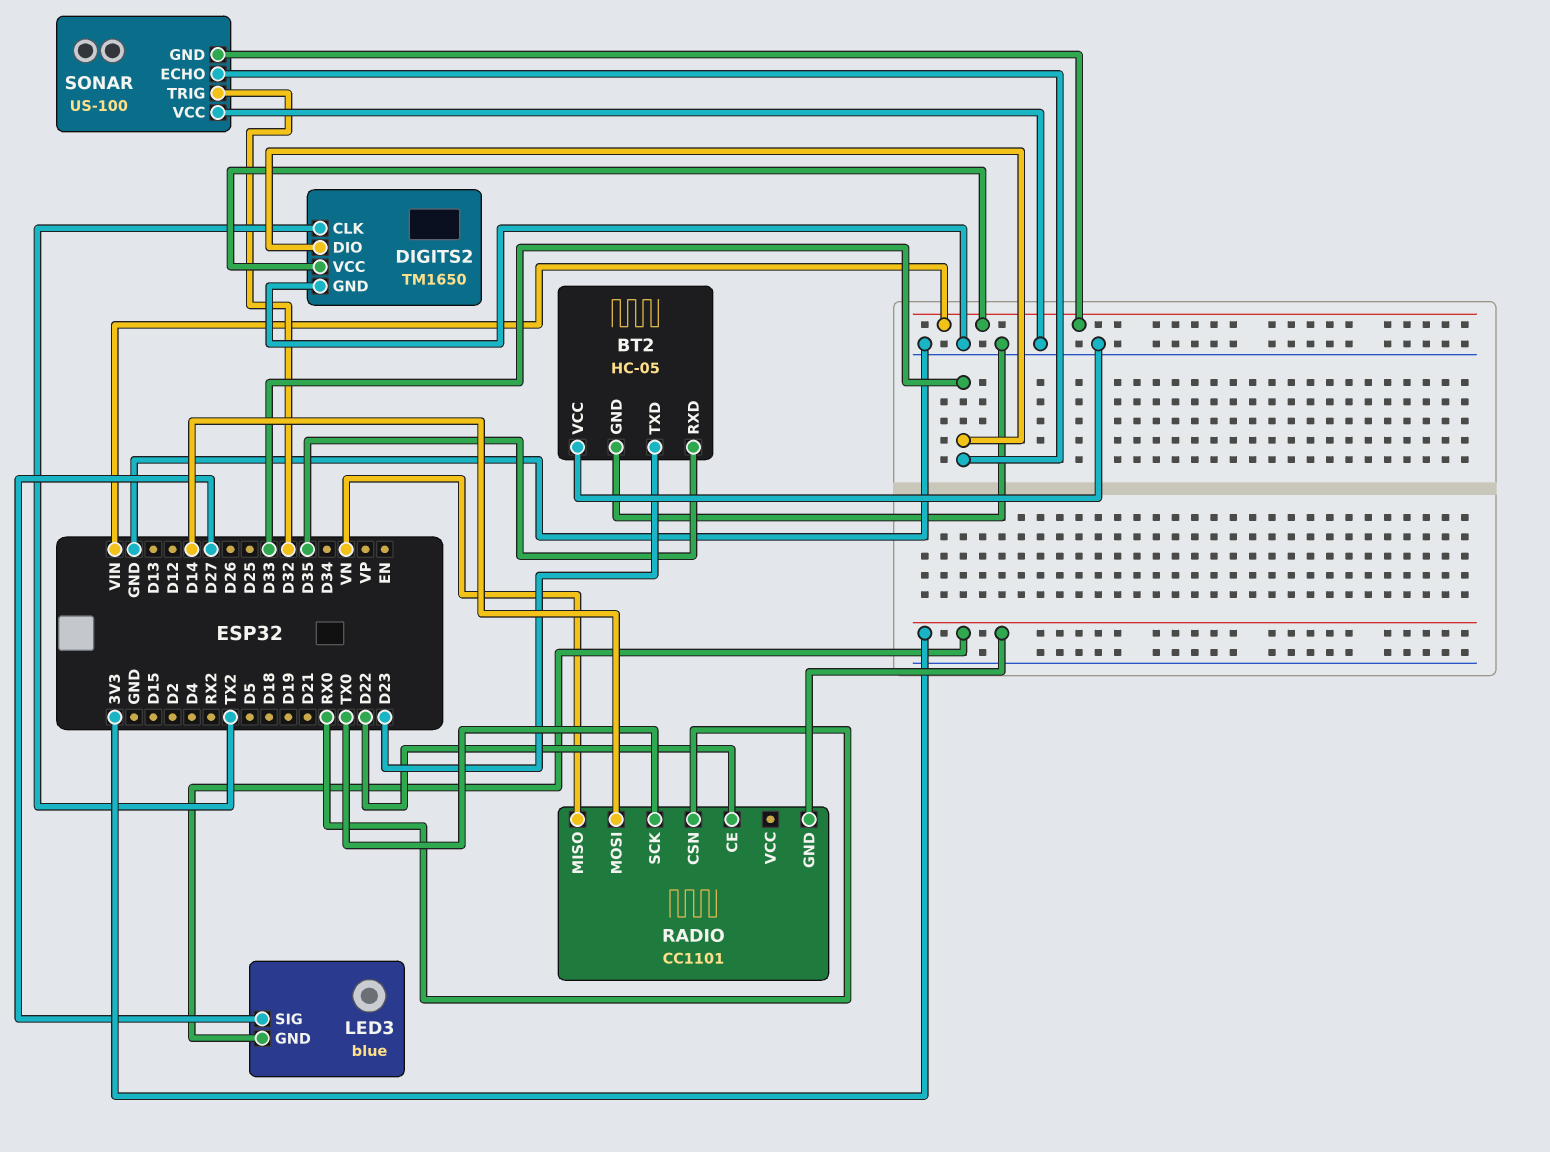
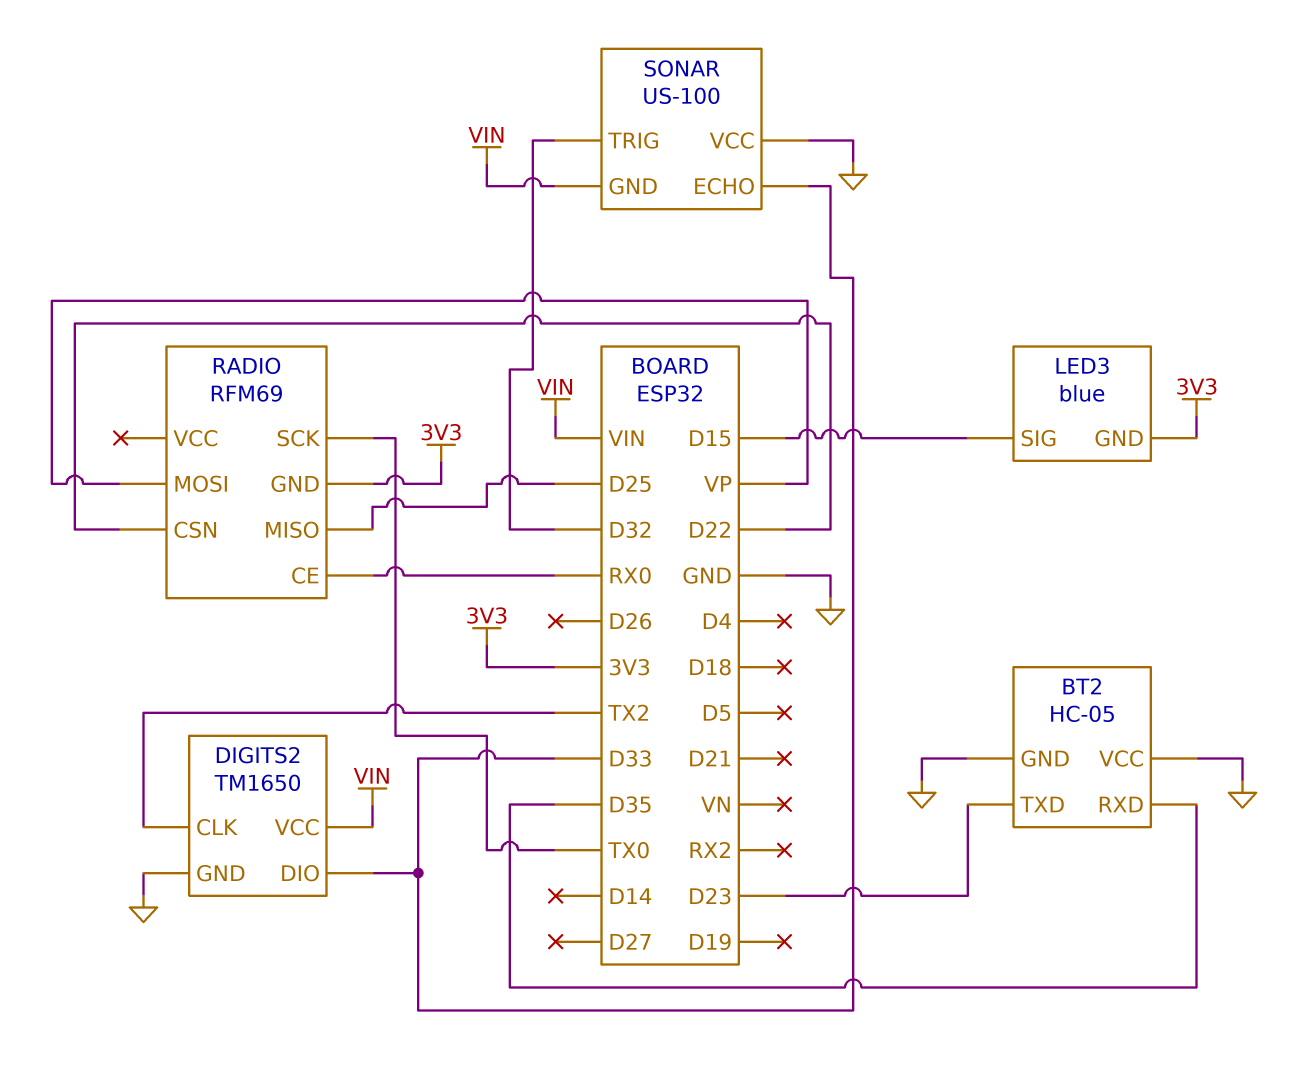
LED3 pin SIG: D27 -> D15
RADIO: CC1101 -> RFM69
RADIO pin CE: D22 -> RX0
RADIO pin CSN: RX0 -> D22
RADIO pin MISO: VN -> D25
RADIO pin MOSI: D14 -> VP

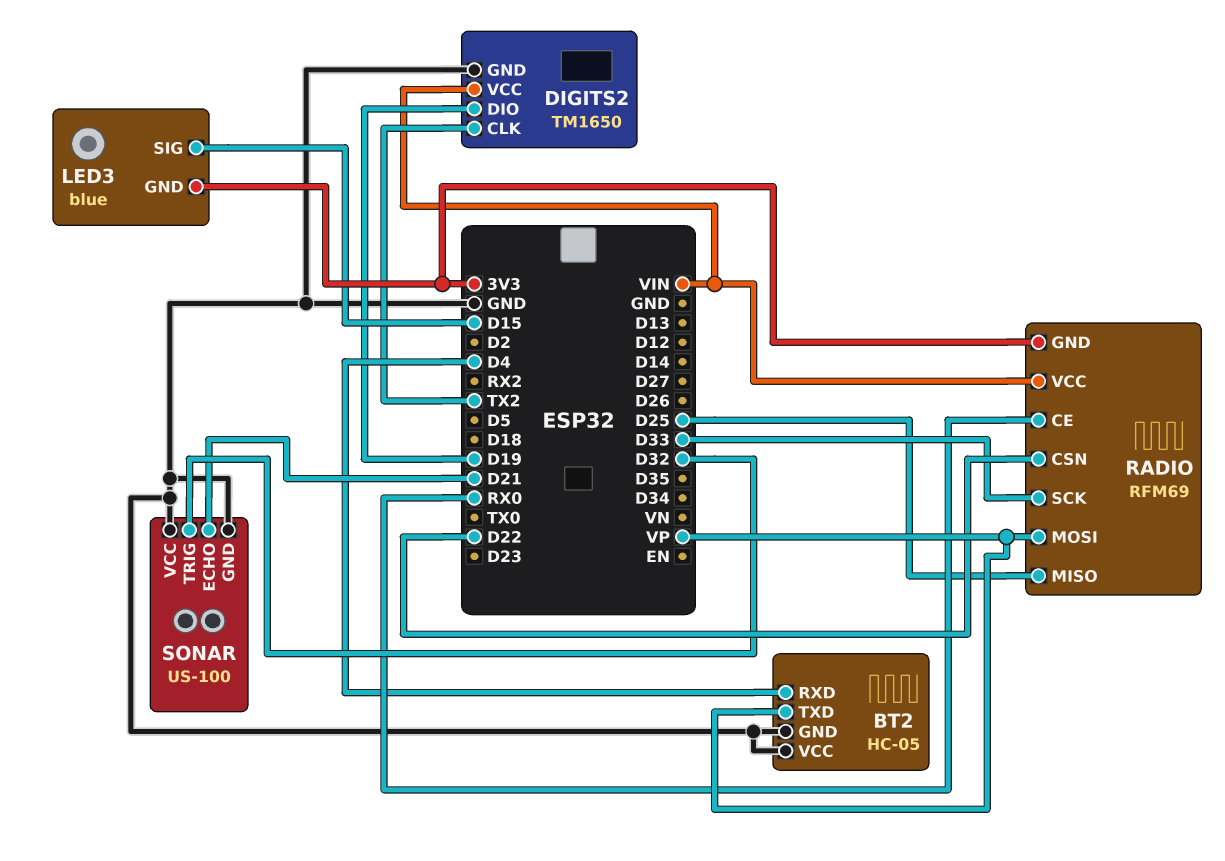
BT2 pin RXD: D35 -> D4
BT2 pin TXD: D23 -> VP
DIGITS2 pin DIO: D33 -> D19
RADIO pin SCK: TX0 -> D33
RADIO pin VCC: none -> VIN
SONAR pin ECHO: D33 -> D21
SONAR pin GND: VIN -> GND

